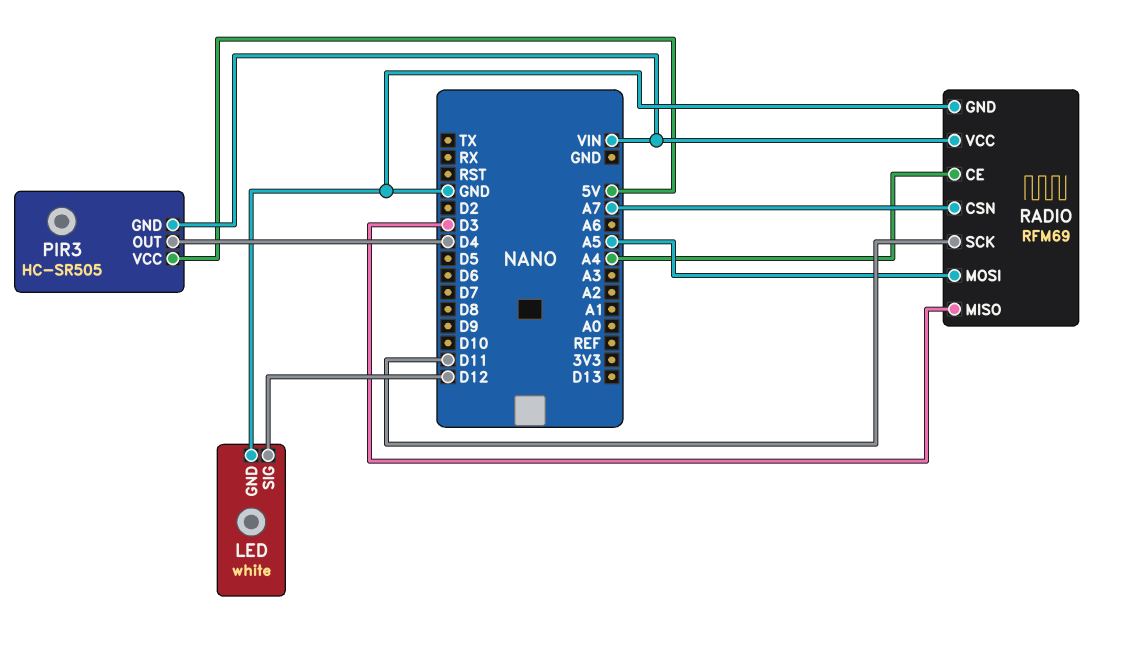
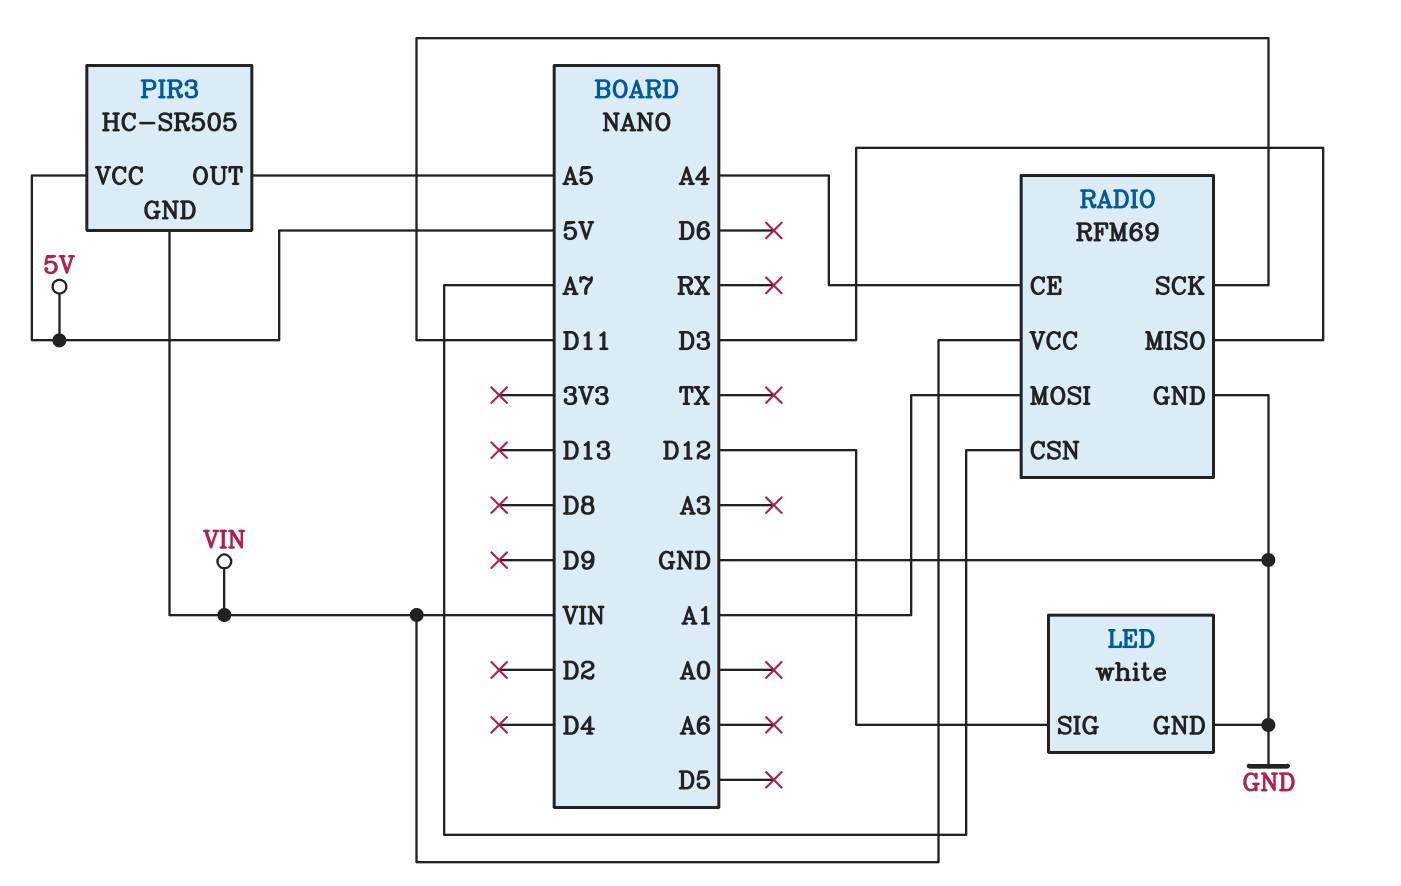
PIR3 pin OUT: D4 -> A5
RADIO pin MOSI: A5 -> A1

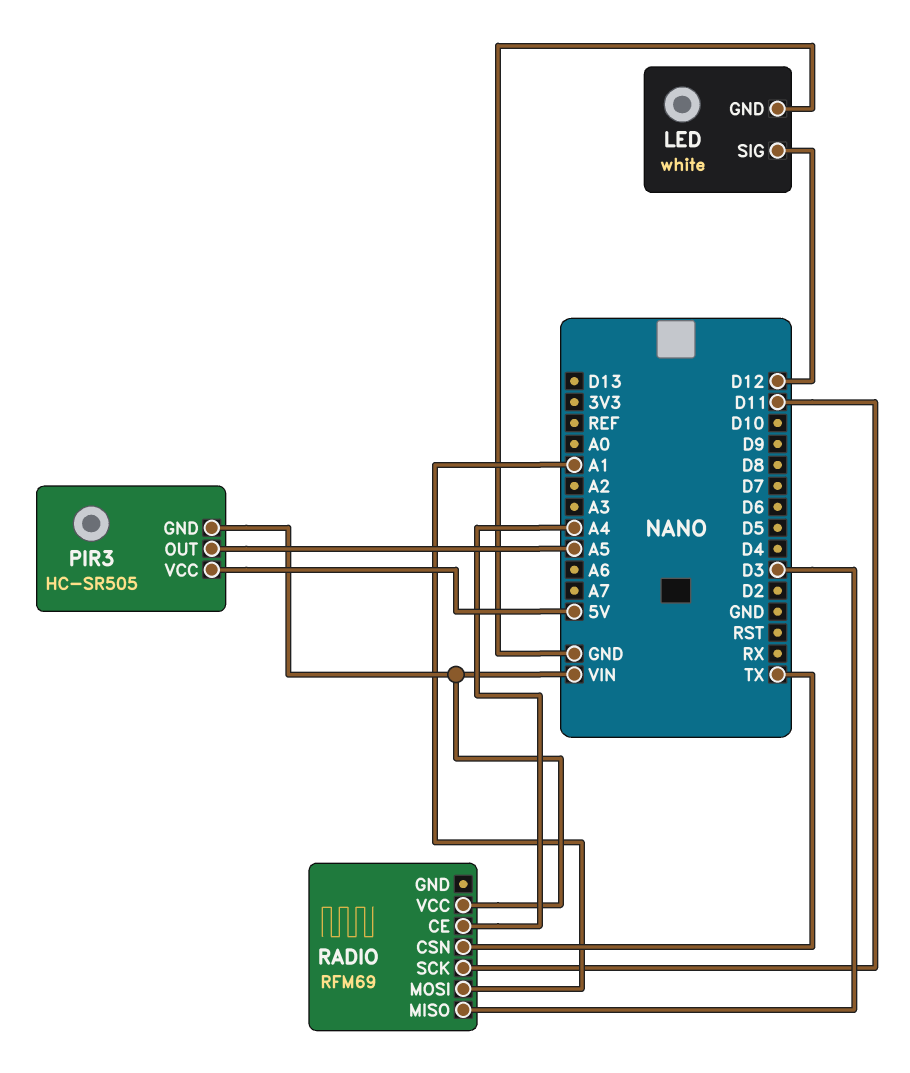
RADIO pin CSN: A7 -> TX
RADIO pin GND: GND -> none

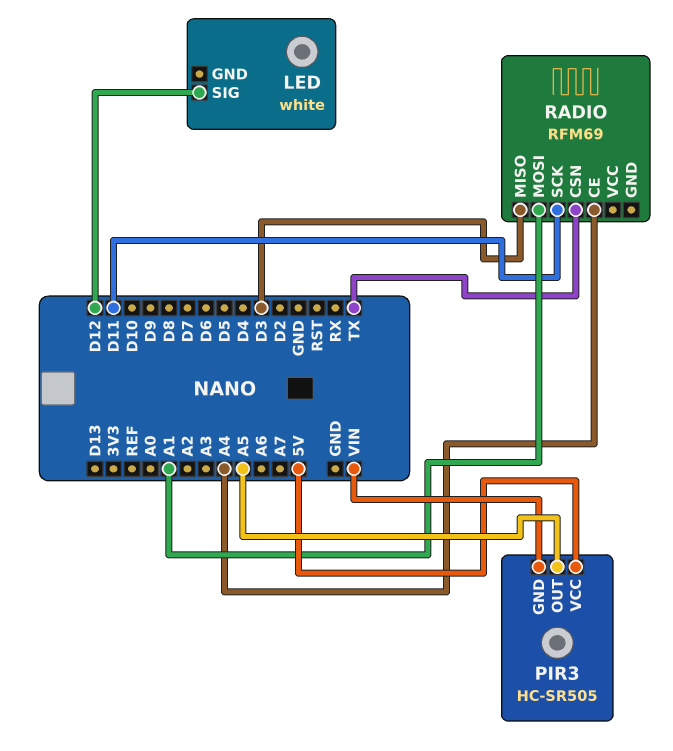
LED pin GND: GND -> none
RADIO pin VCC: VIN -> none

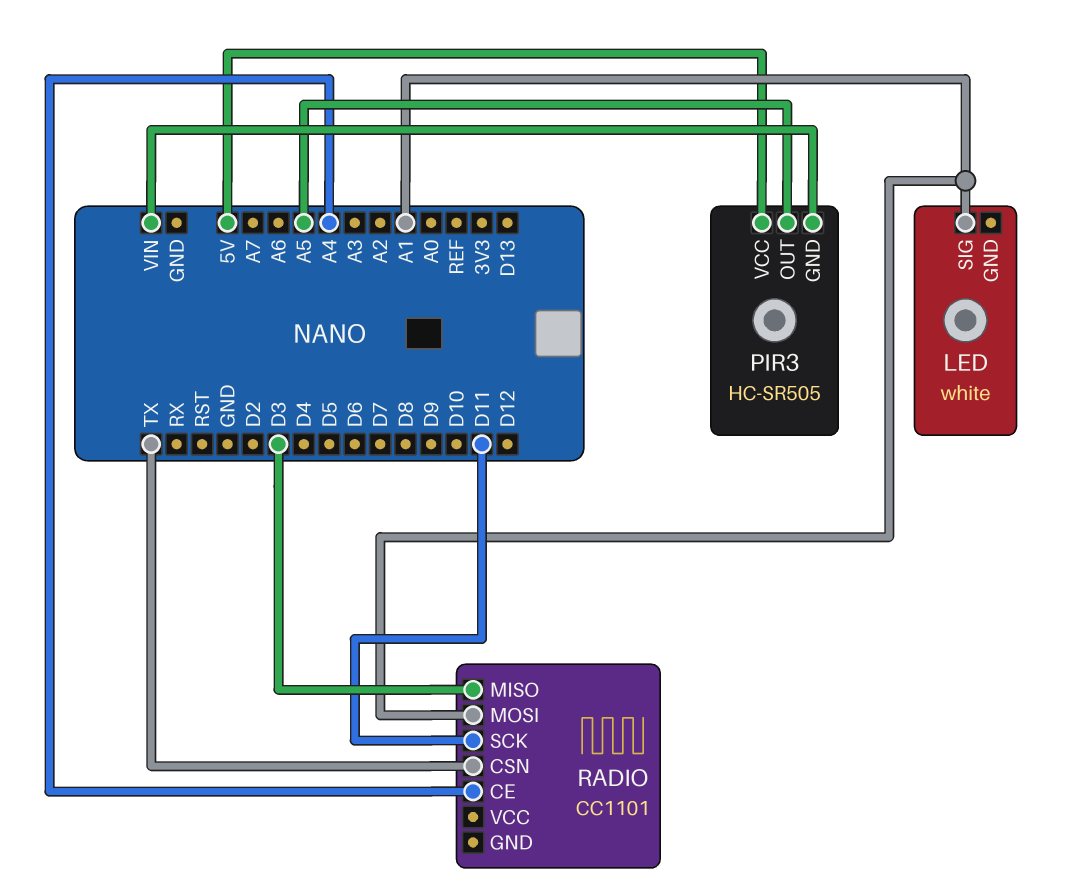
LED pin SIG: D12 -> A1
RADIO: RFM69 -> CC1101

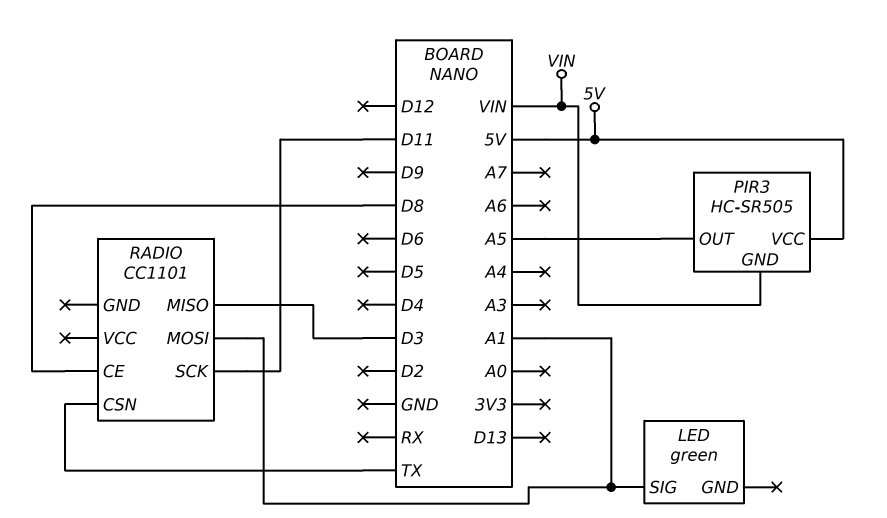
LED: white -> green
RADIO pin CE: A4 -> D8

